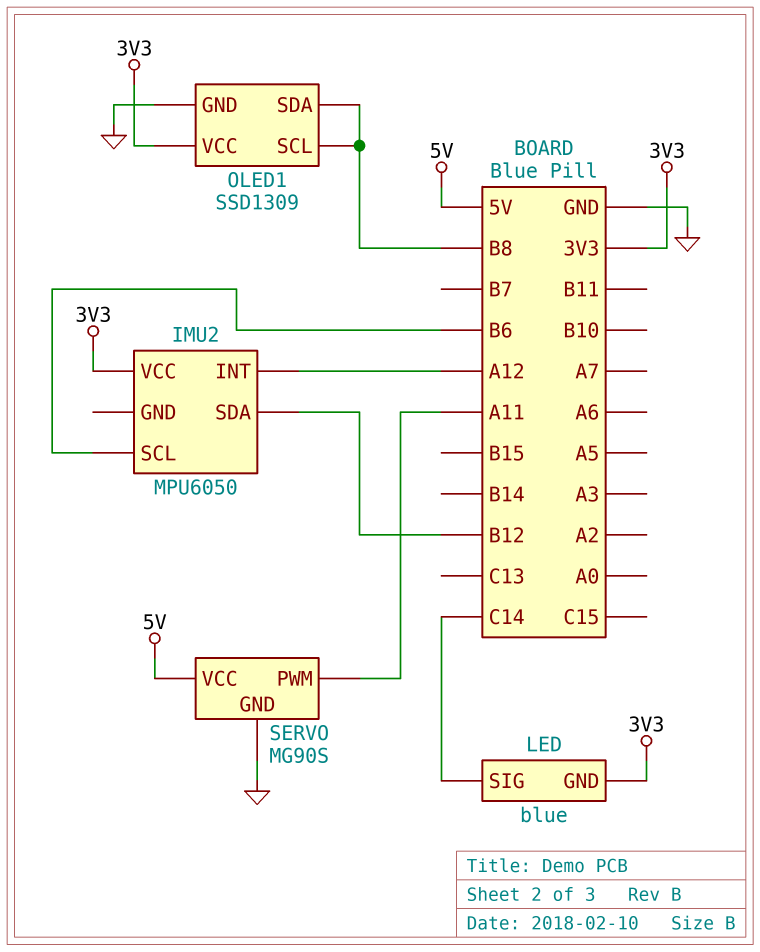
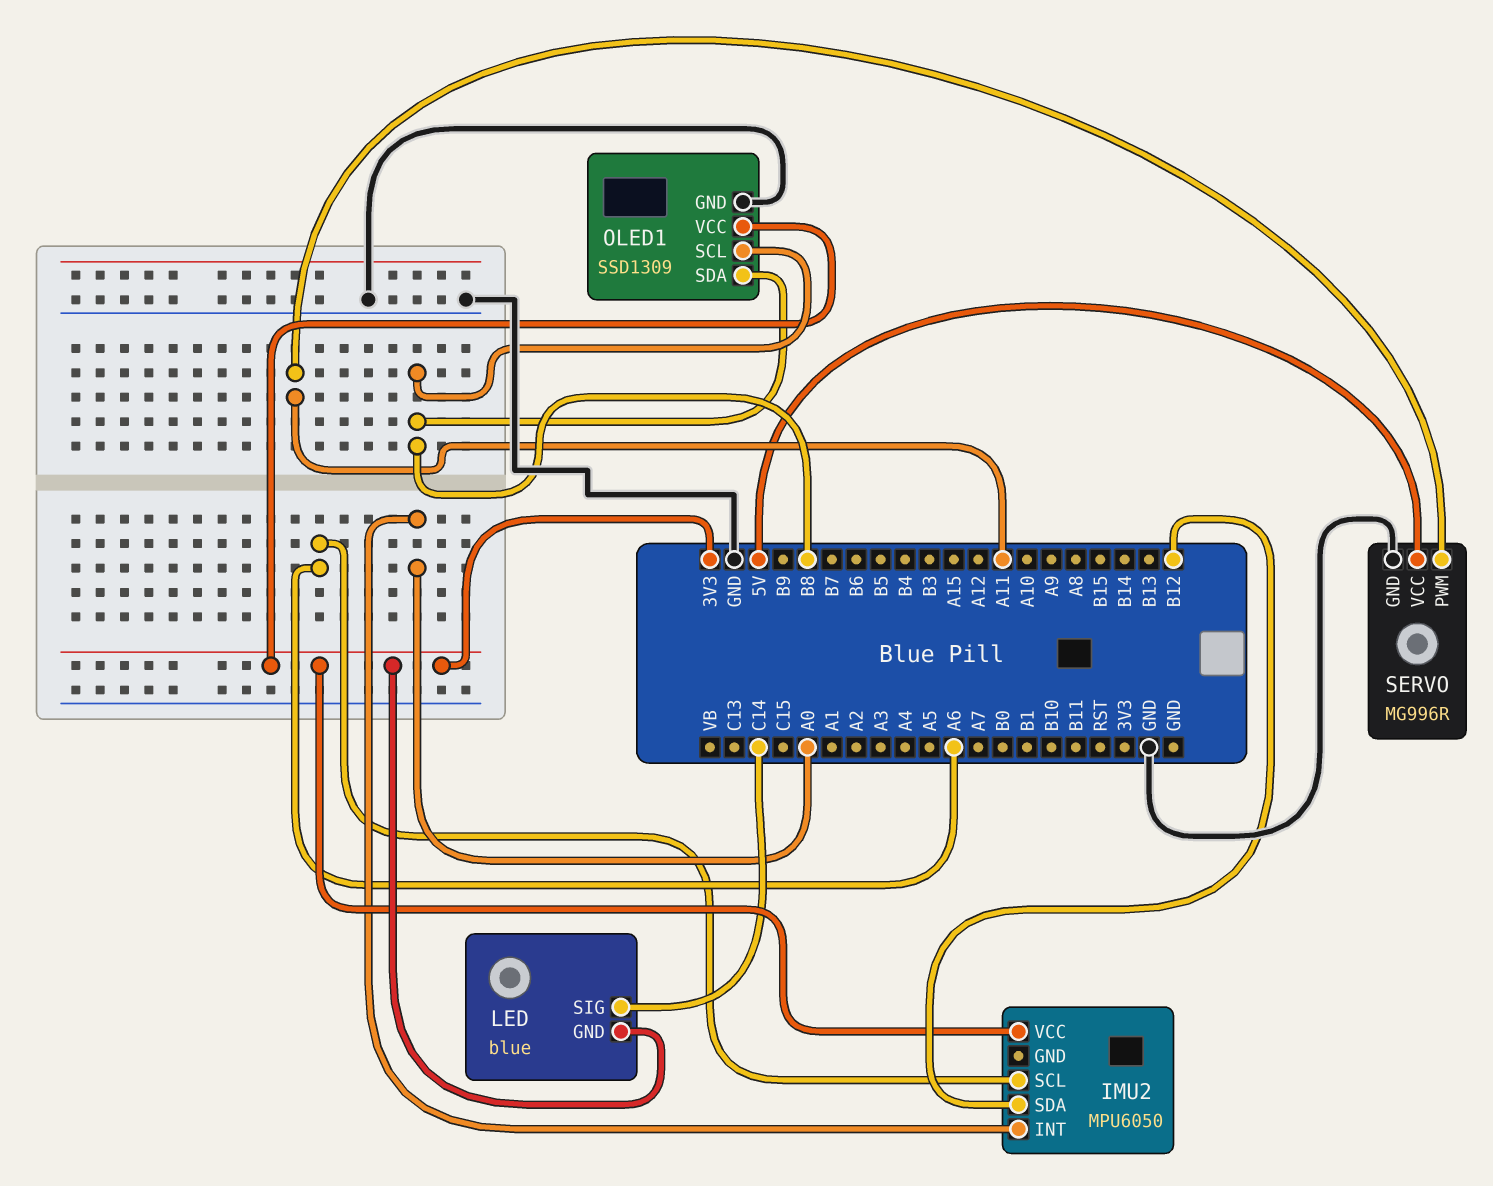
IMU2 pin INT: A12 -> A0
IMU2 pin SCL: B6 -> A6
SERVO: MG90S -> MG996R

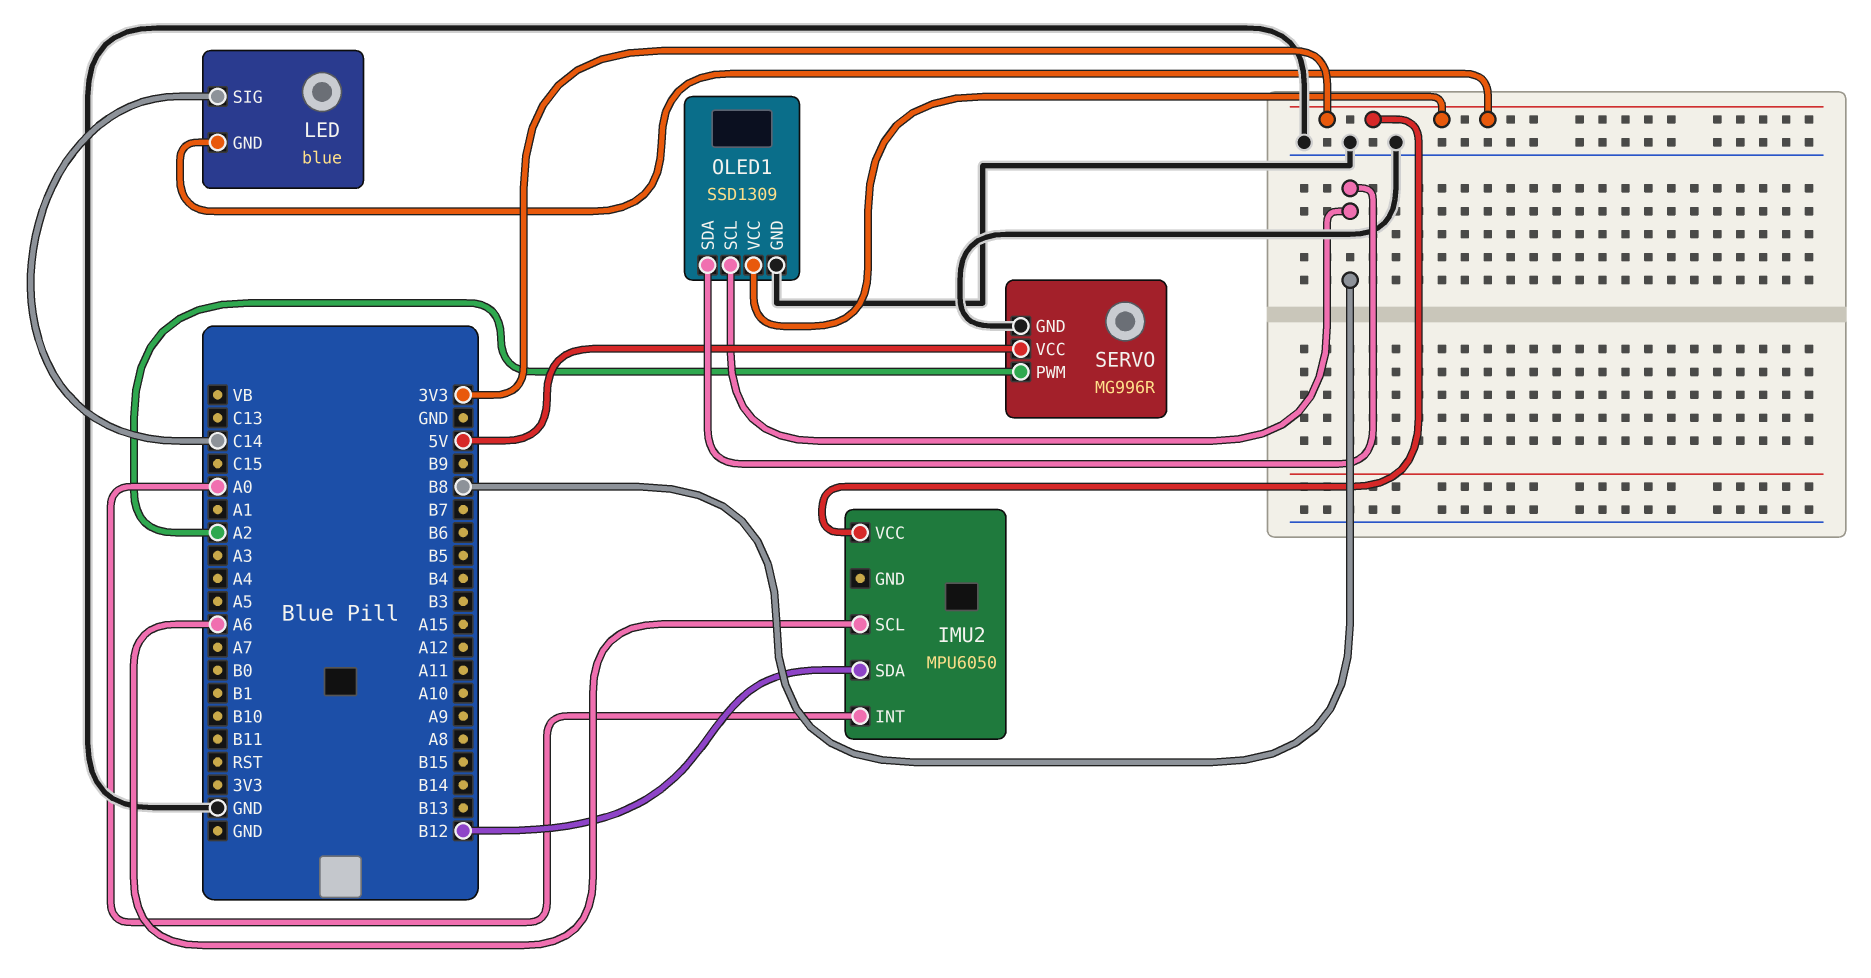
SERVO pin PWM: A11 -> A2

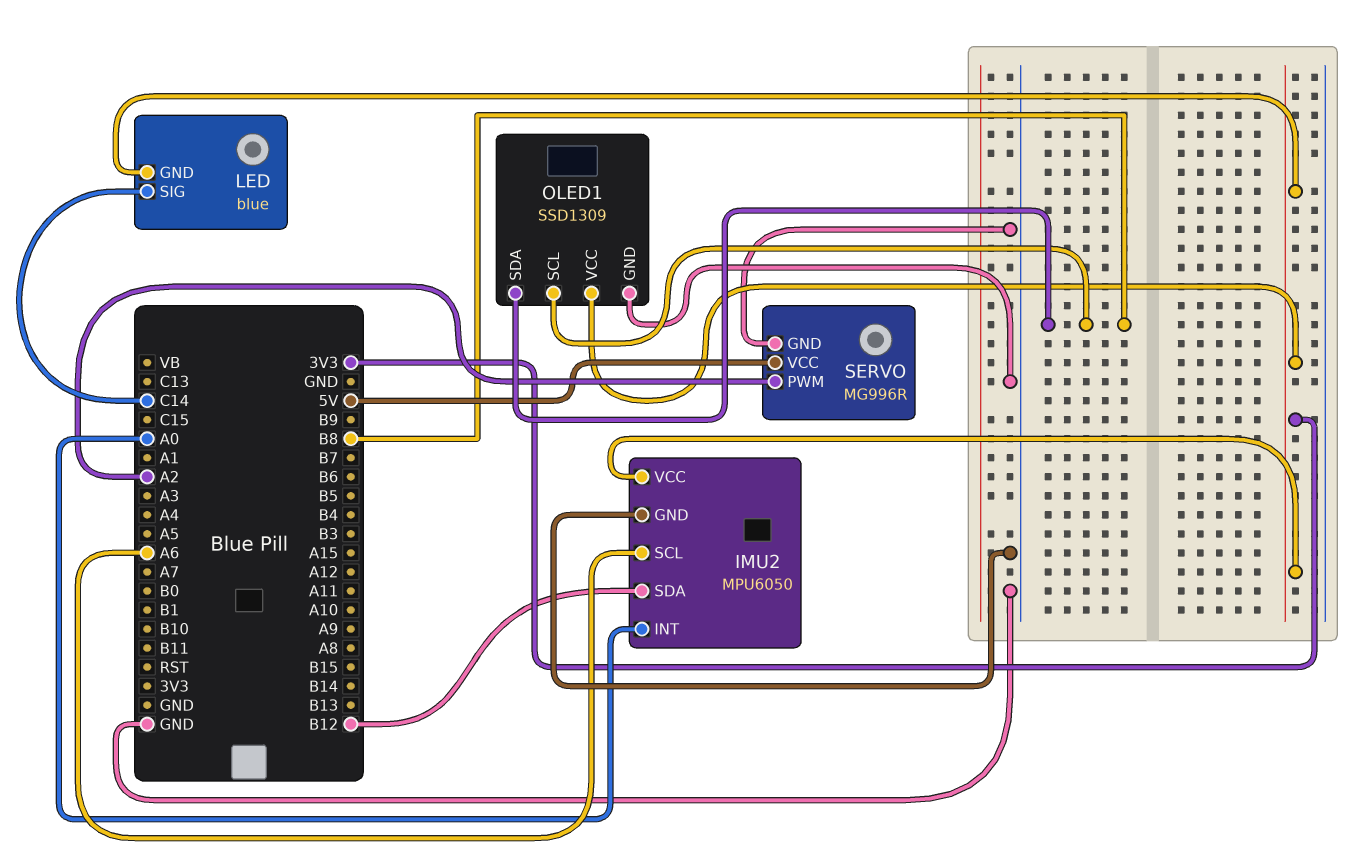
IMU2 pin GND: none -> GND

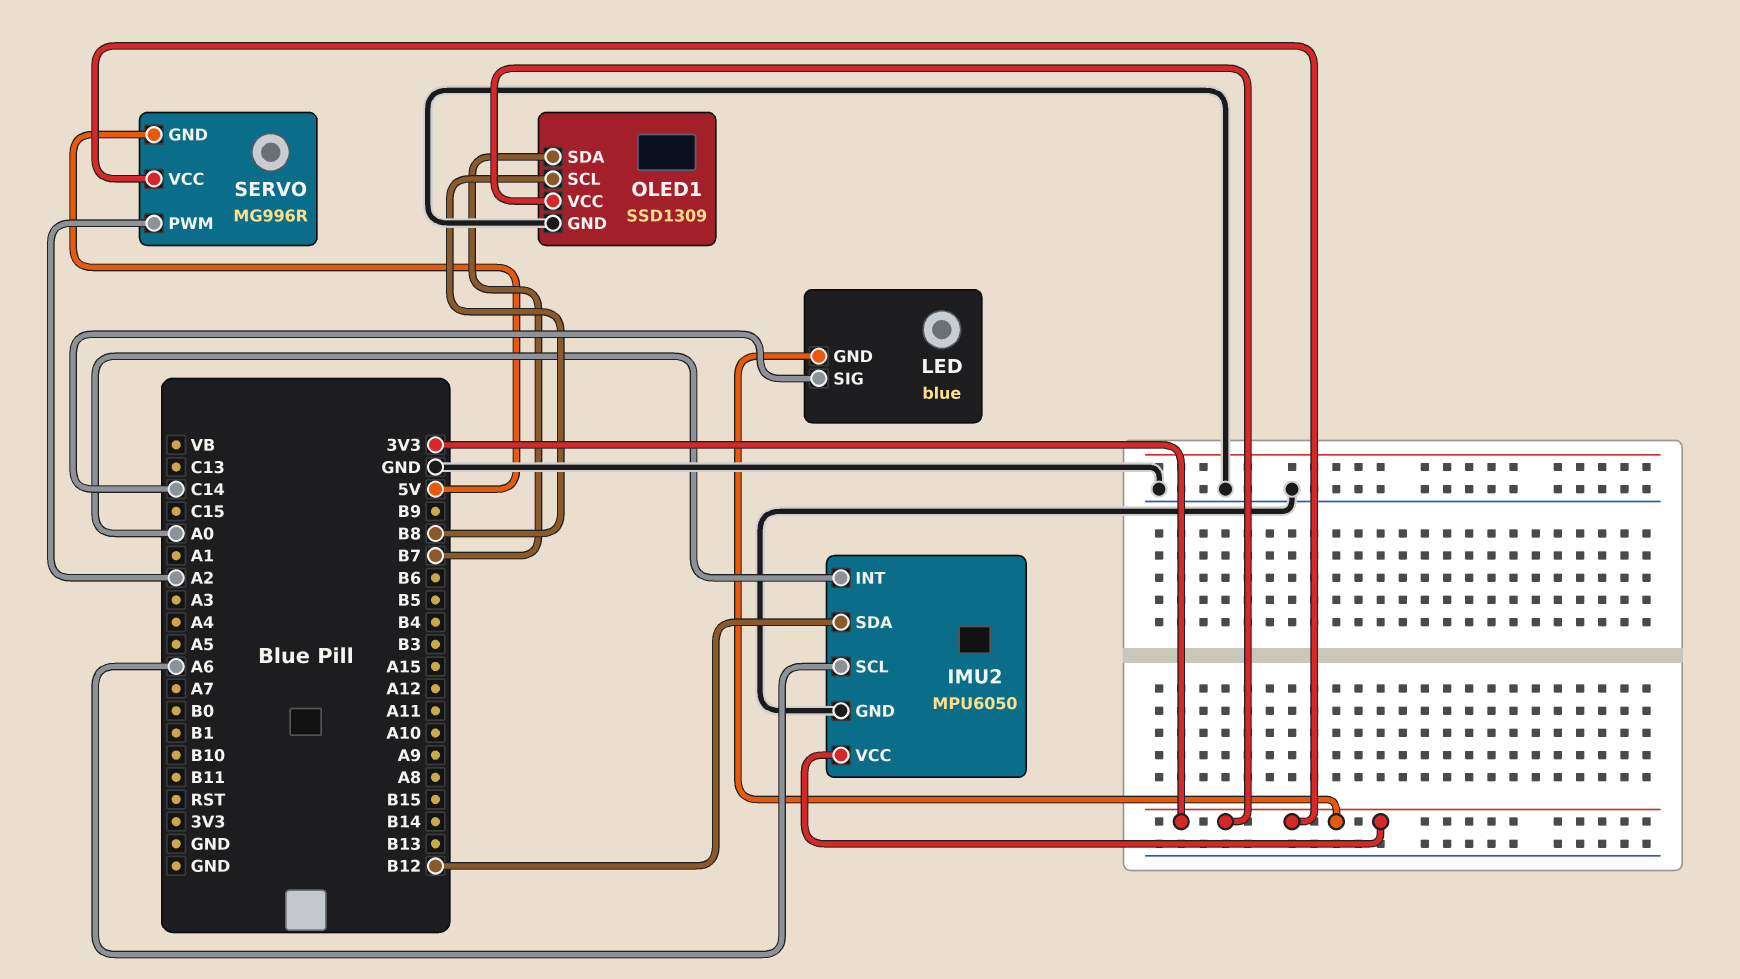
OLED1 pin SDA: B8 -> B7
SERVO pin GND: GND -> 5V
SERVO pin VCC: 5V -> 3V3

